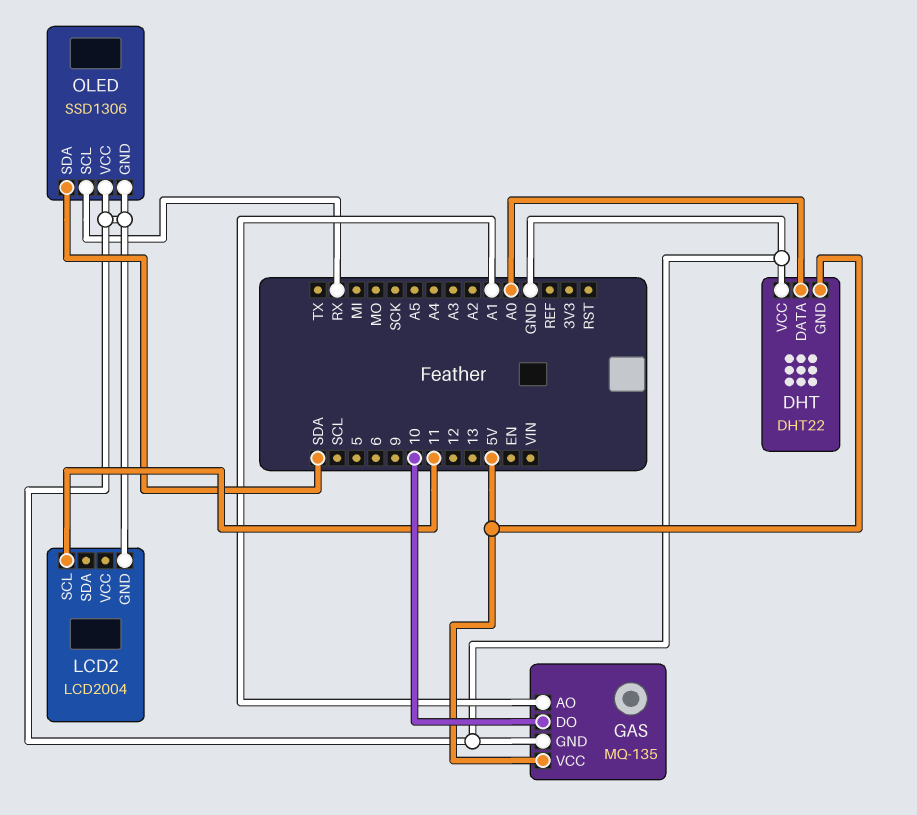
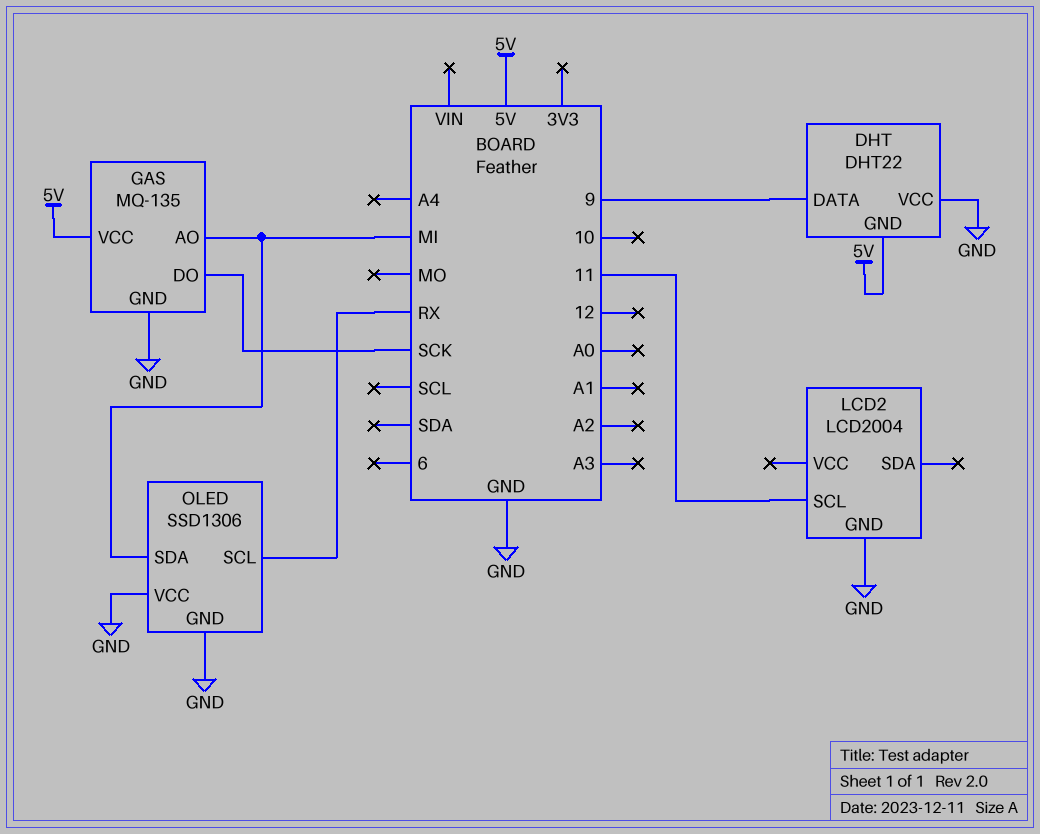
DHT pin DATA: A0 -> 9
GAS pin AO: A1 -> MI
GAS pin DO: 10 -> SCK
OLED pin SDA: SDA -> MI

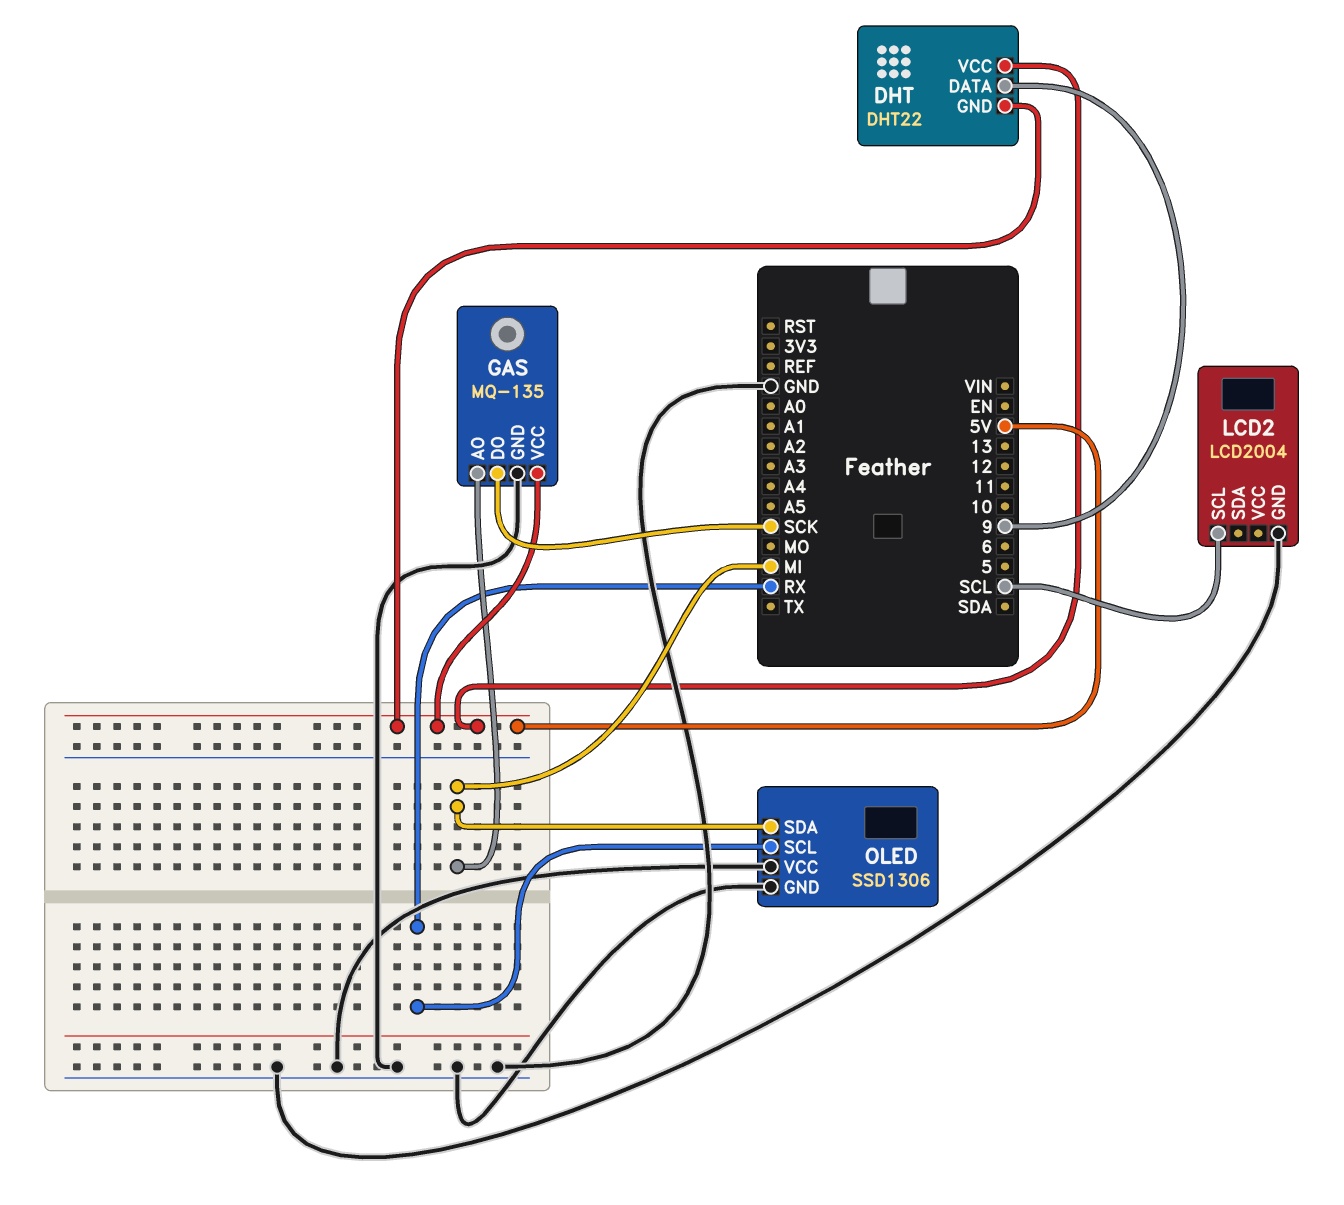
DHT pin VCC: GND -> 5V
LCD2 pin SCL: 11 -> SCL

